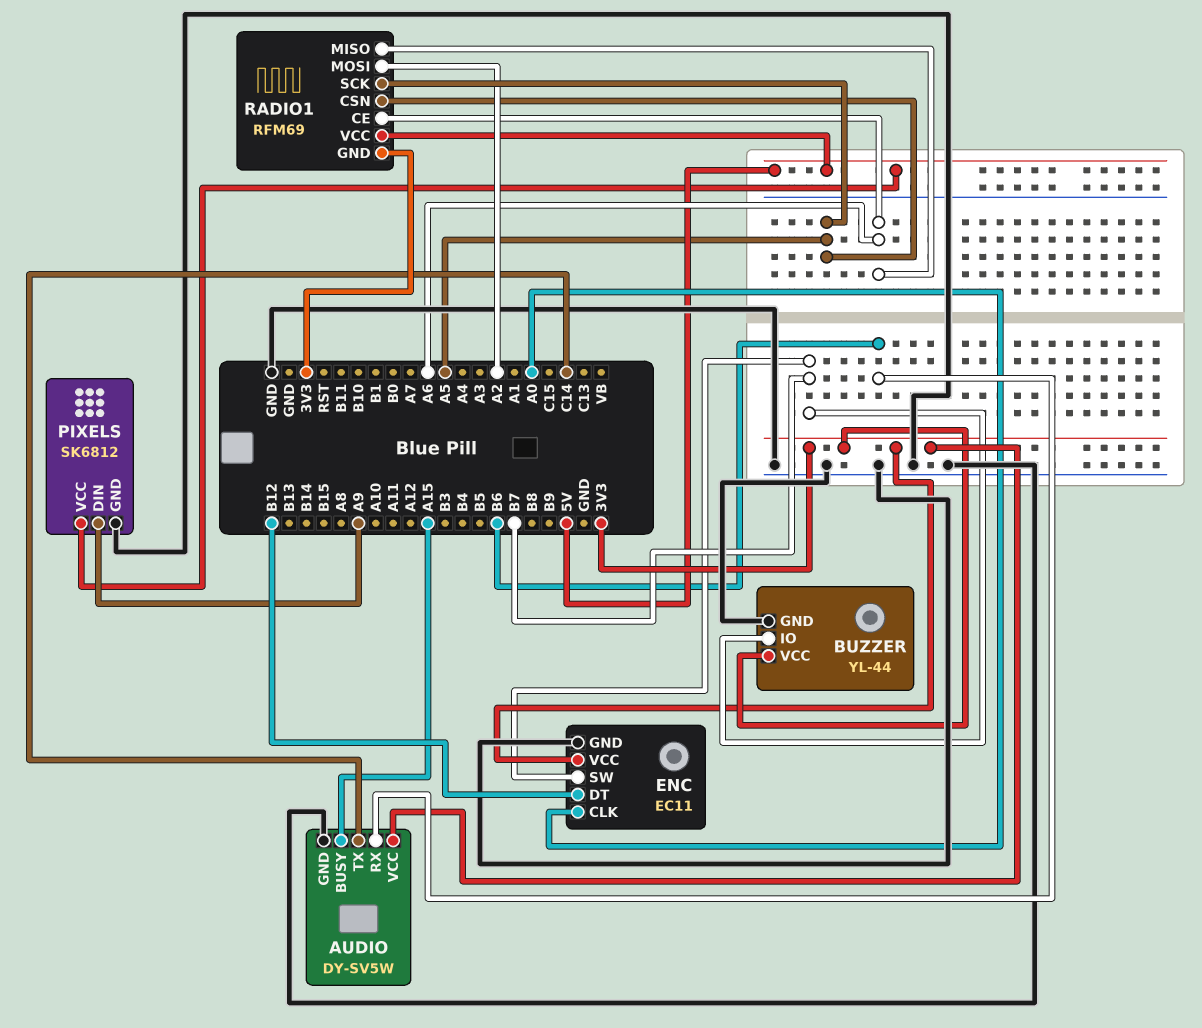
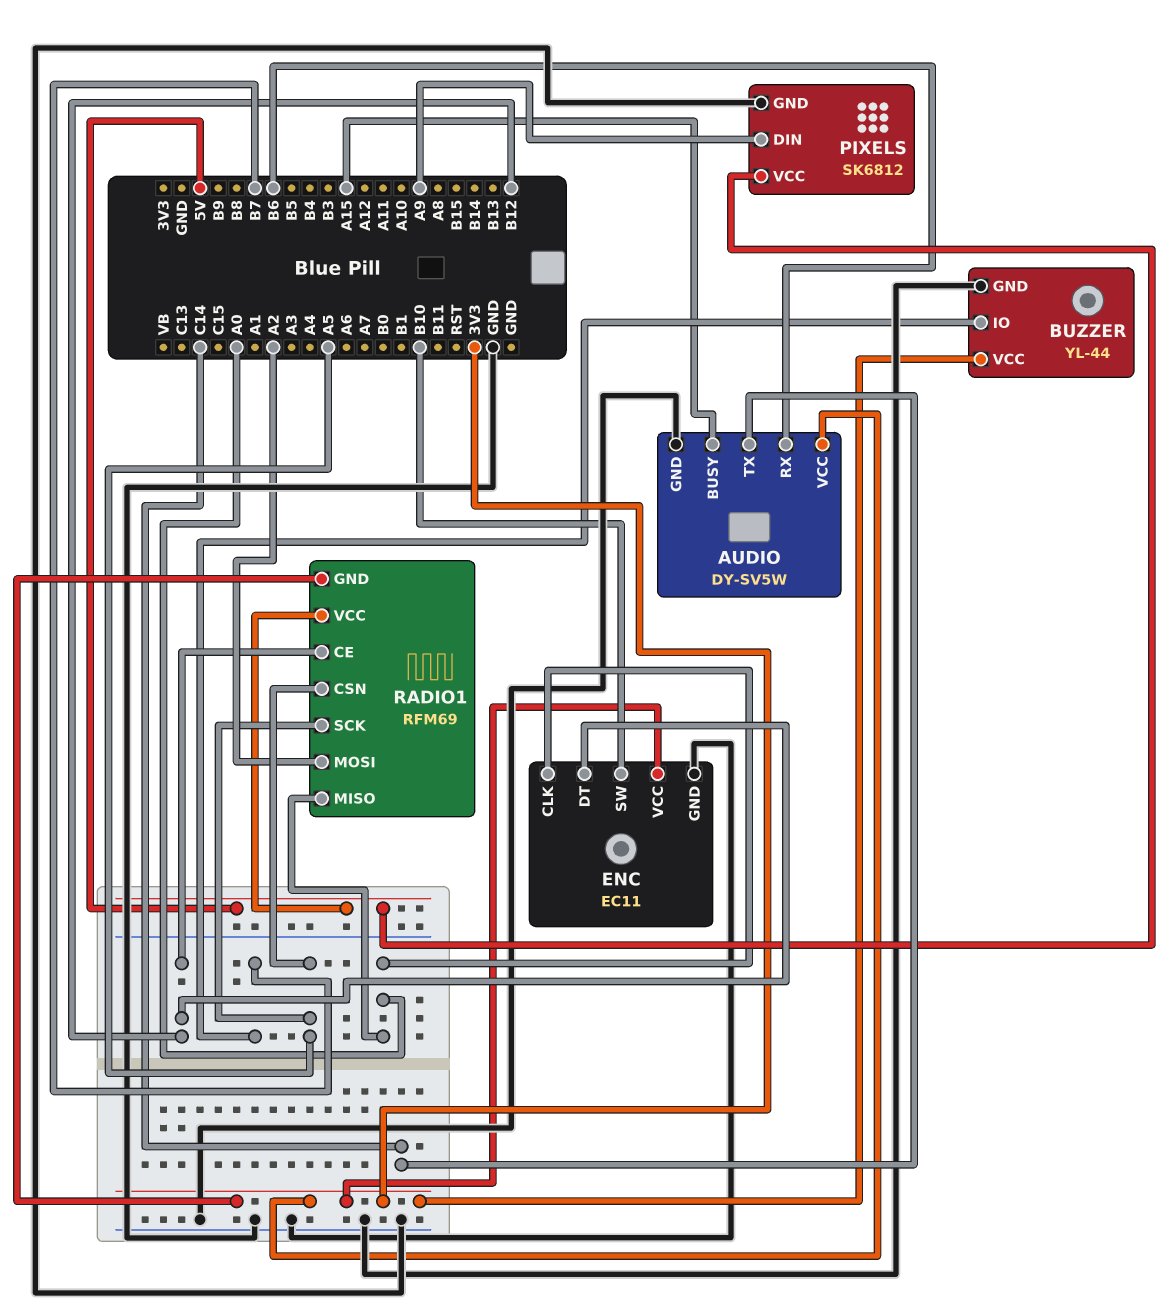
ENC pin SW: B7 -> B10
RADIO1 pin CE: A6 -> B12
RADIO1 pin MISO: A6 -> A0

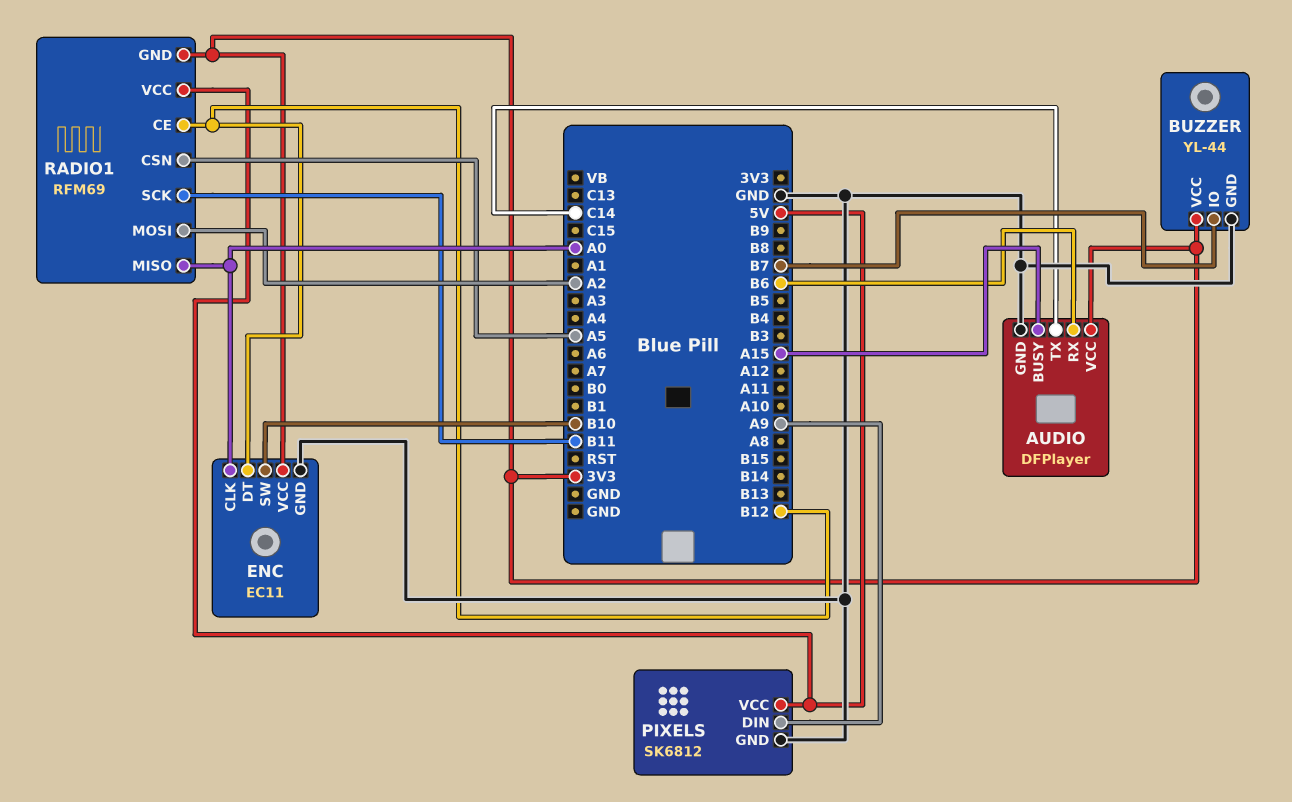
AUDIO: DY-SV5W -> DFPlayer
RADIO1 pin SCK: A5 -> B11

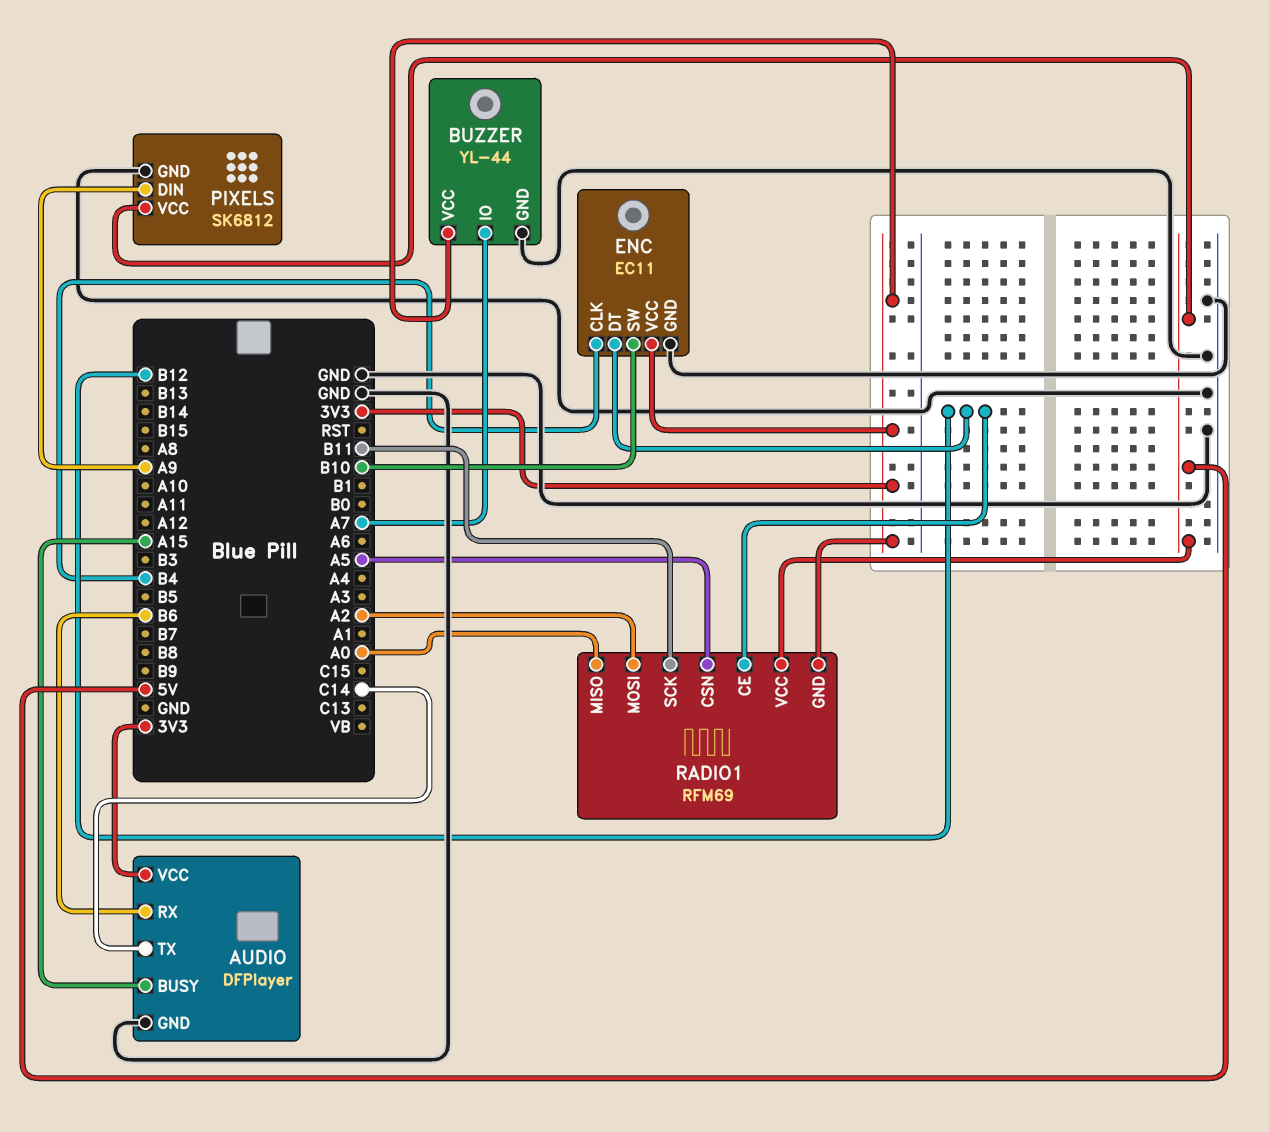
BUZZER pin IO: B7 -> A7
ENC pin CLK: A0 -> B4

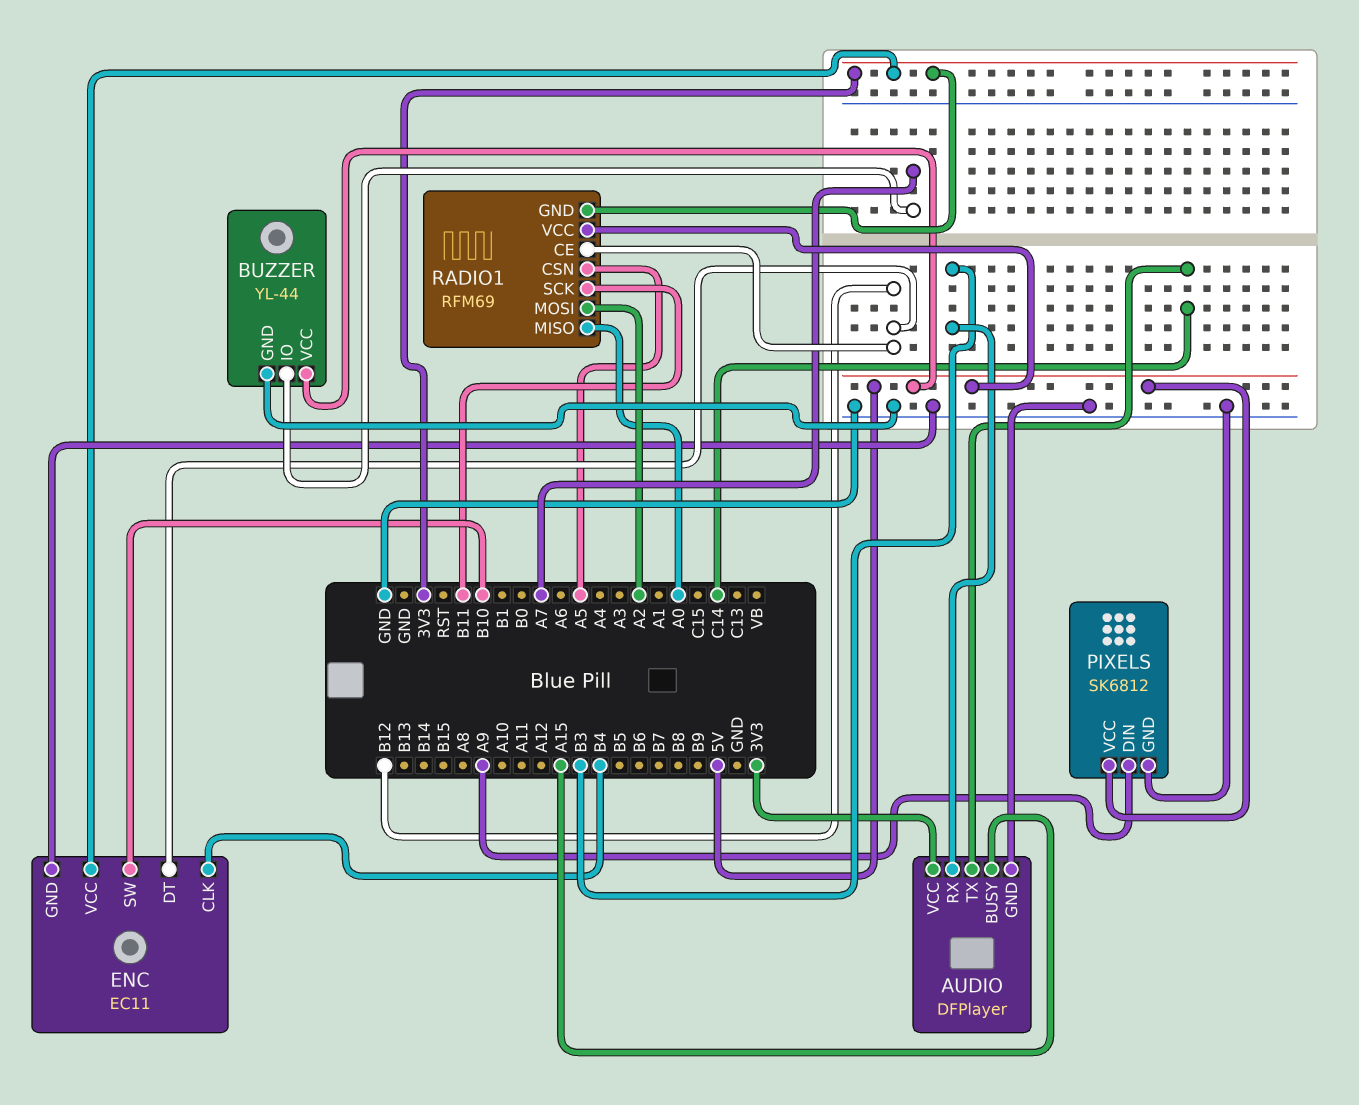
AUDIO pin RX: B6 -> B3
BUZZER pin VCC: 3V3 -> 5V

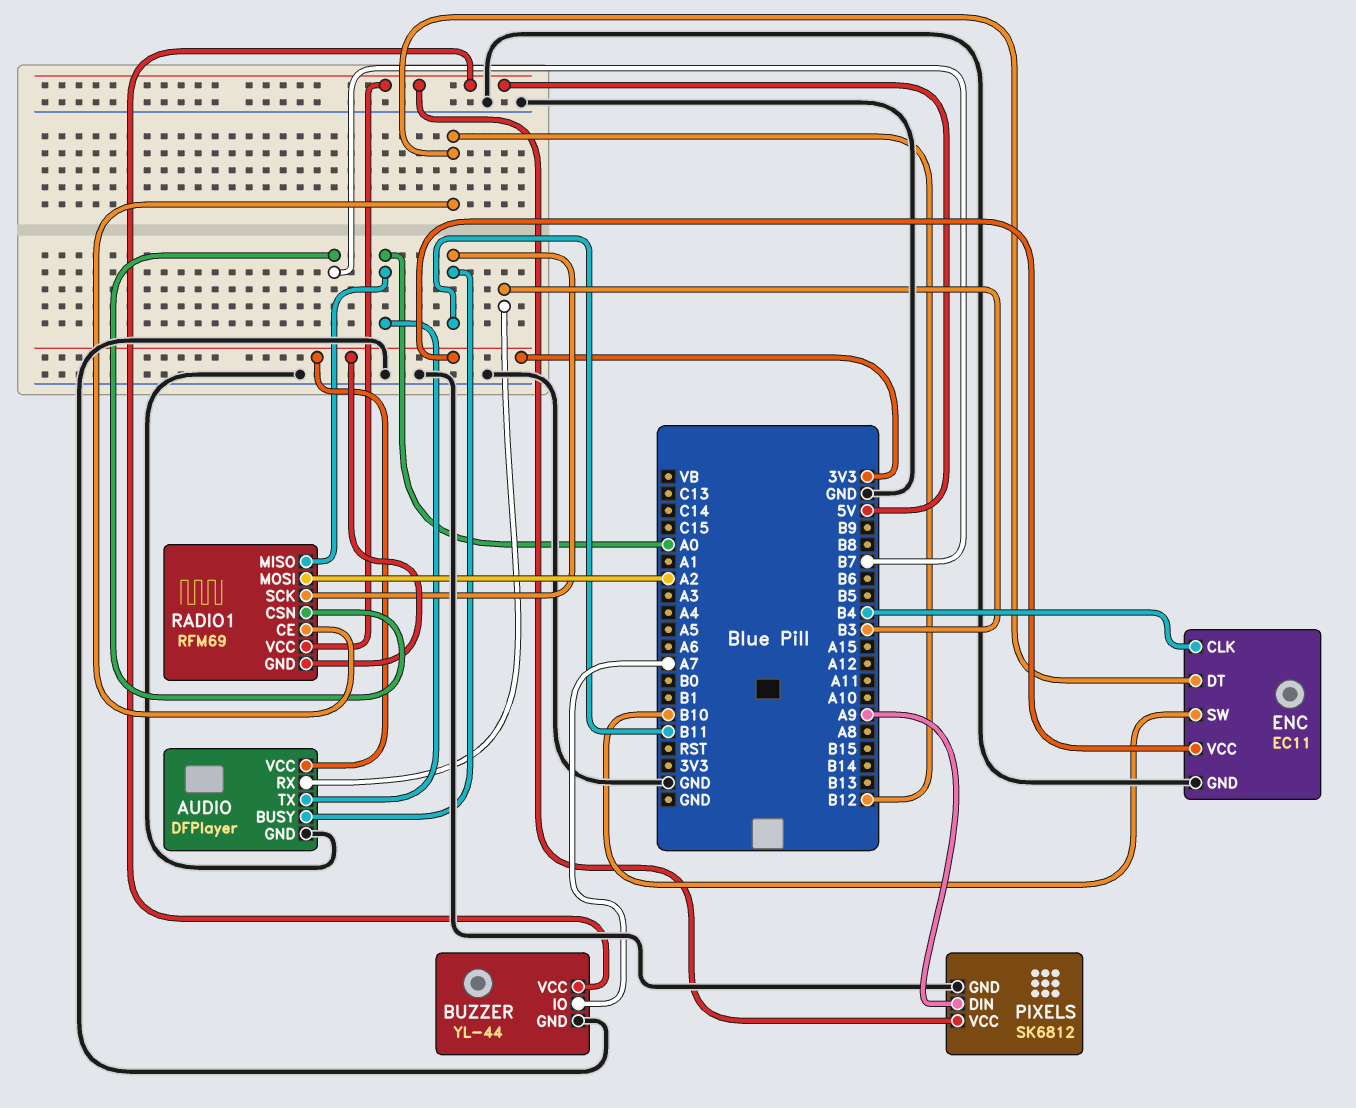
AUDIO pin BUSY: A15 -> B11
AUDIO pin TX: C14 -> A0
RADIO1 pin CSN: A5 -> B7

